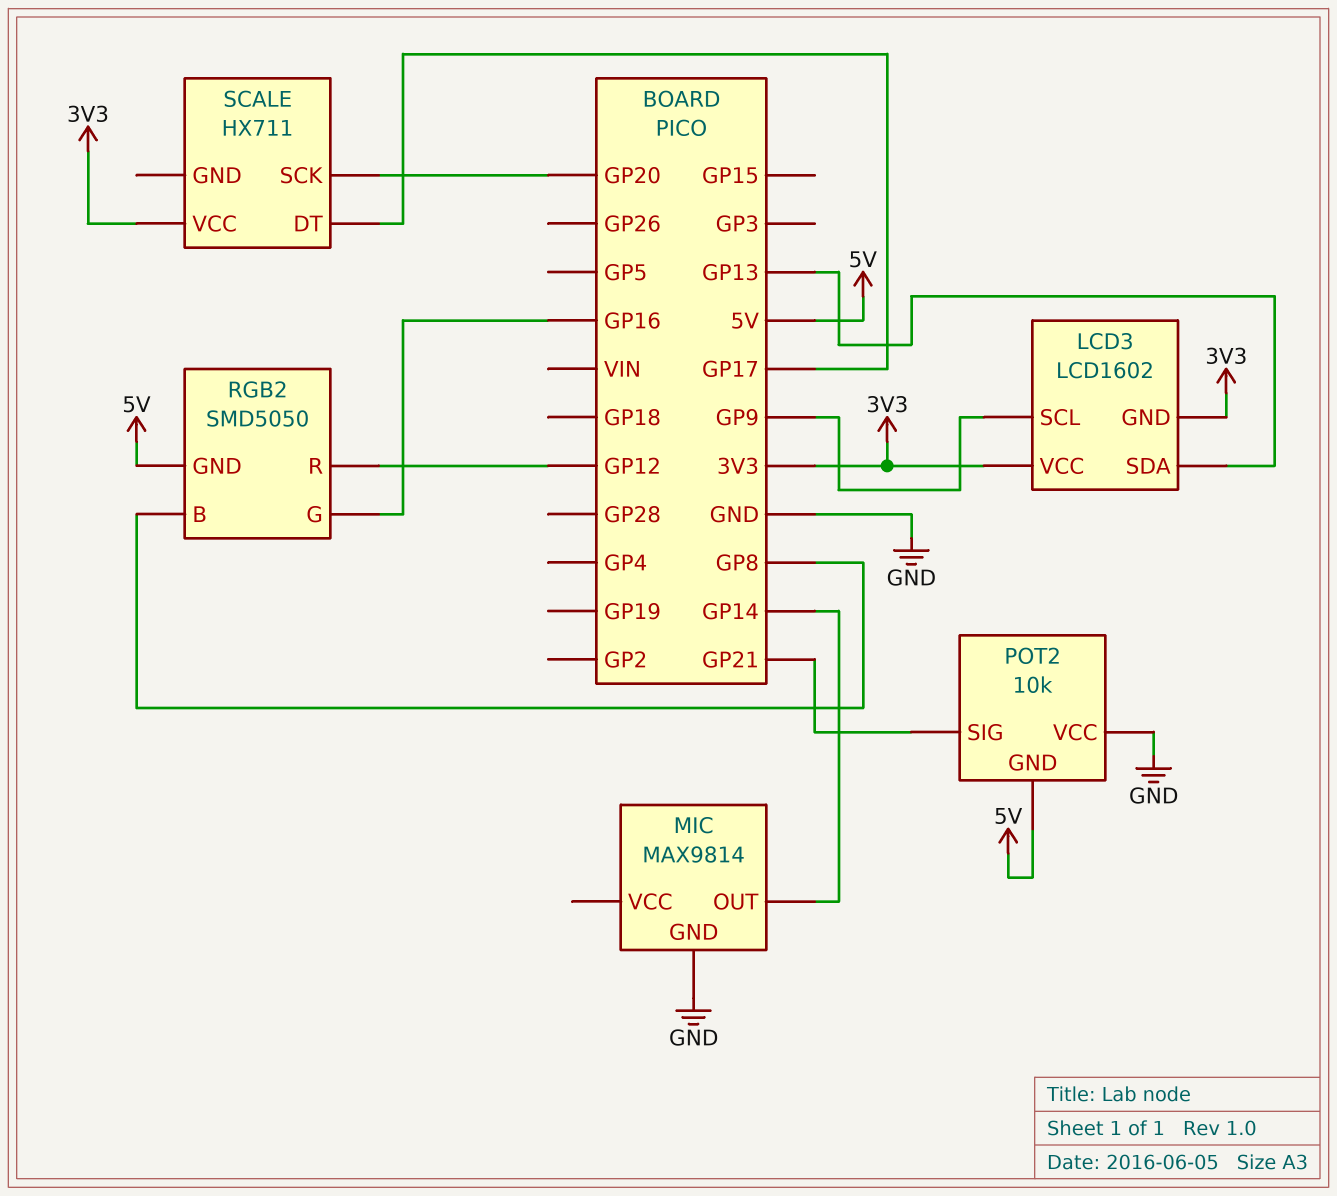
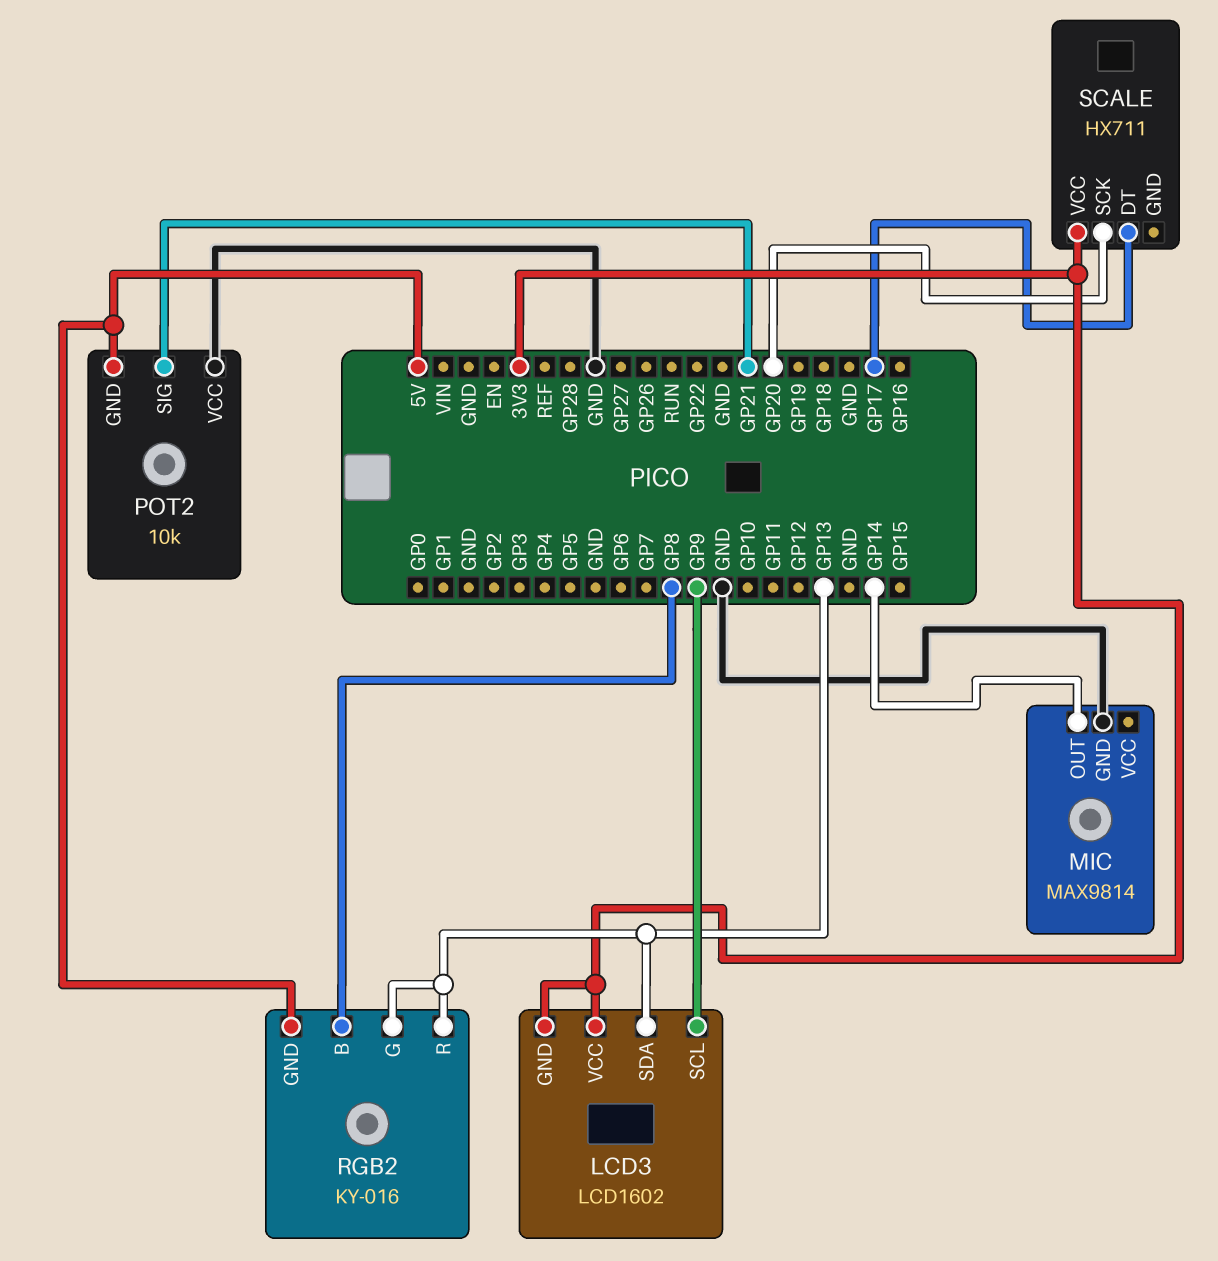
RGB2: SMD5050 -> KY-016
RGB2 pin G: GP16 -> GP13
RGB2 pin R: GP12 -> GP13

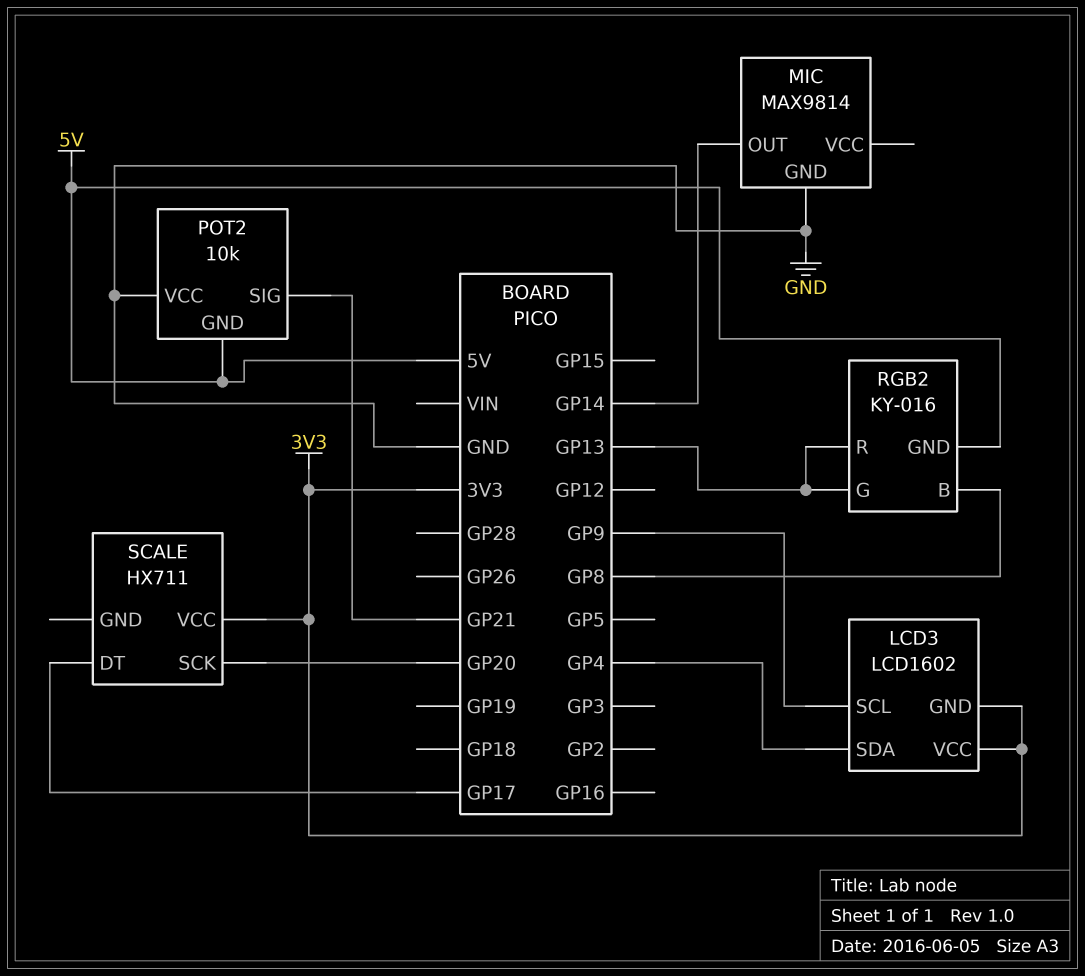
LCD3 pin SDA: GP13 -> GP4

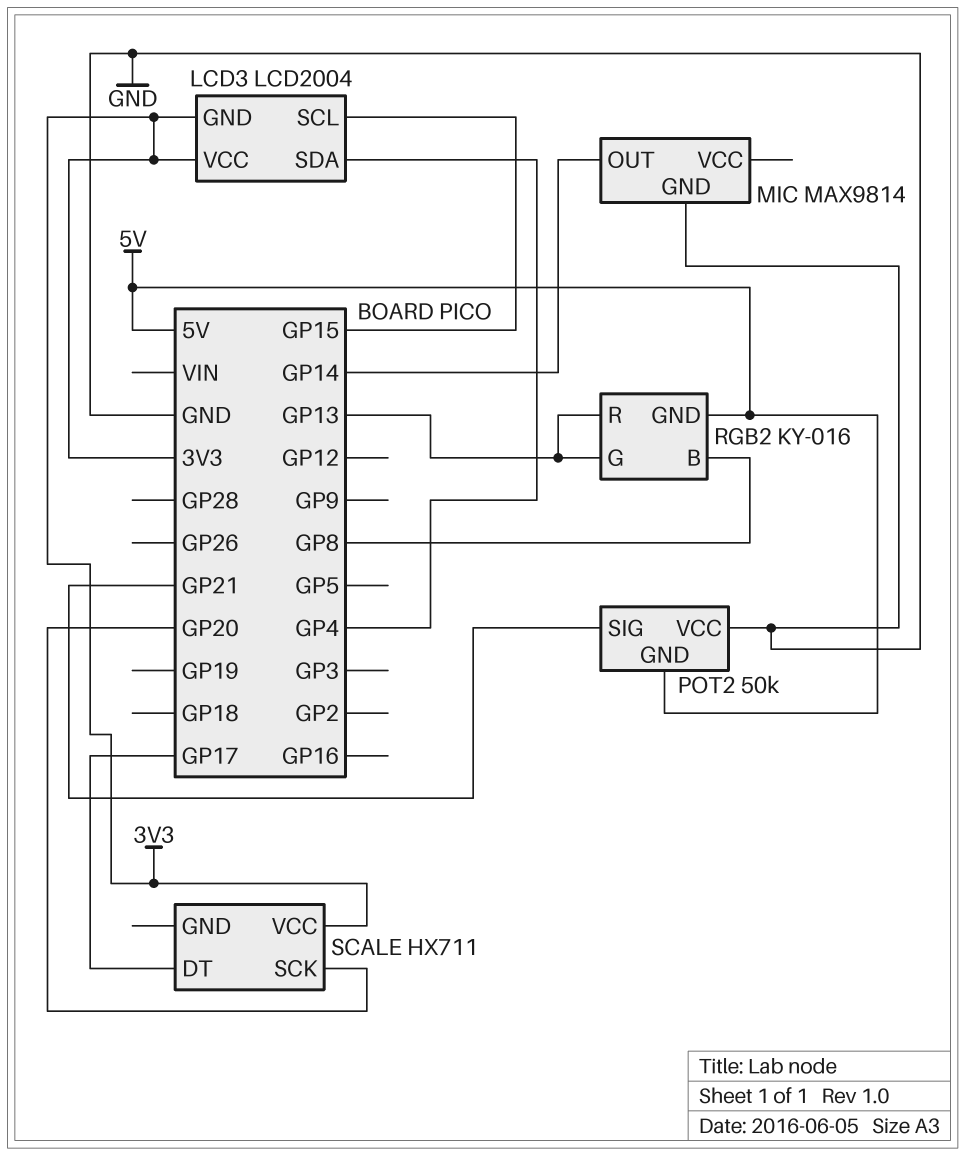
LCD3: LCD1602 -> LCD2004
LCD3 pin SCL: GP9 -> GP15
POT2: 10k -> 50k

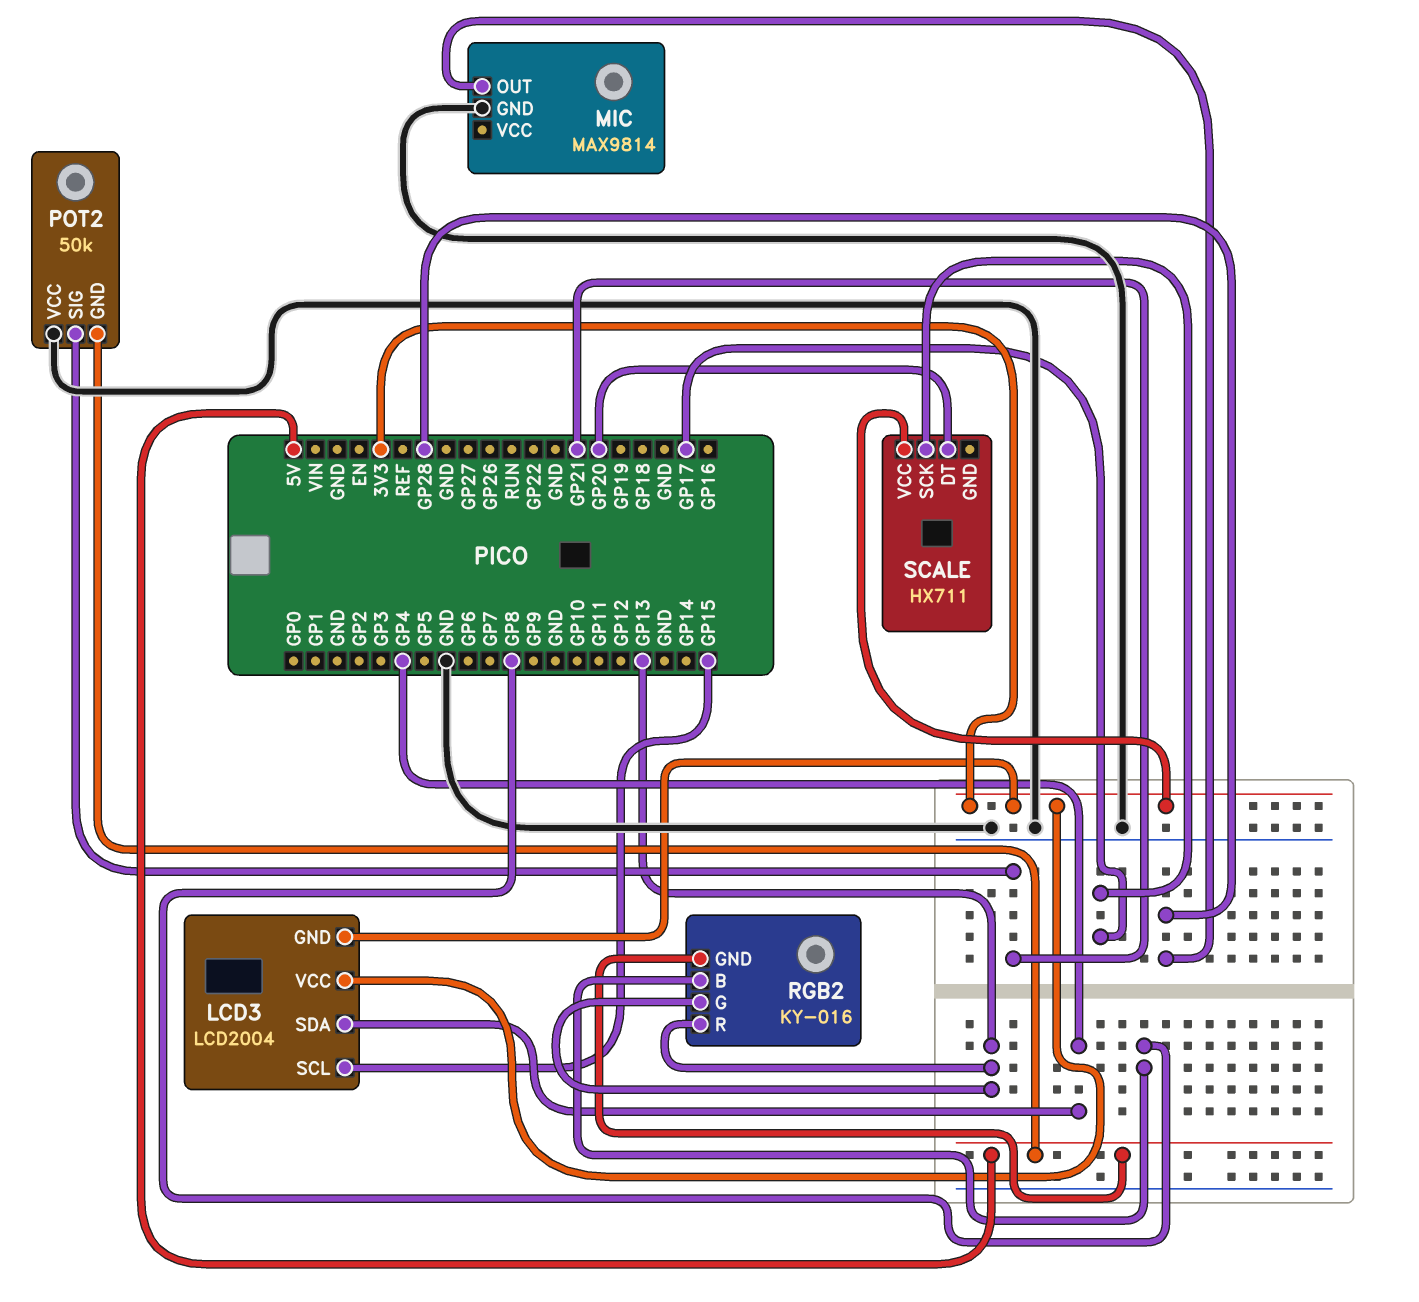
MIC pin OUT: GP14 -> GP28
SCALE pin DT: GP17 -> GP20
SCALE pin SCK: GP20 -> GP17

